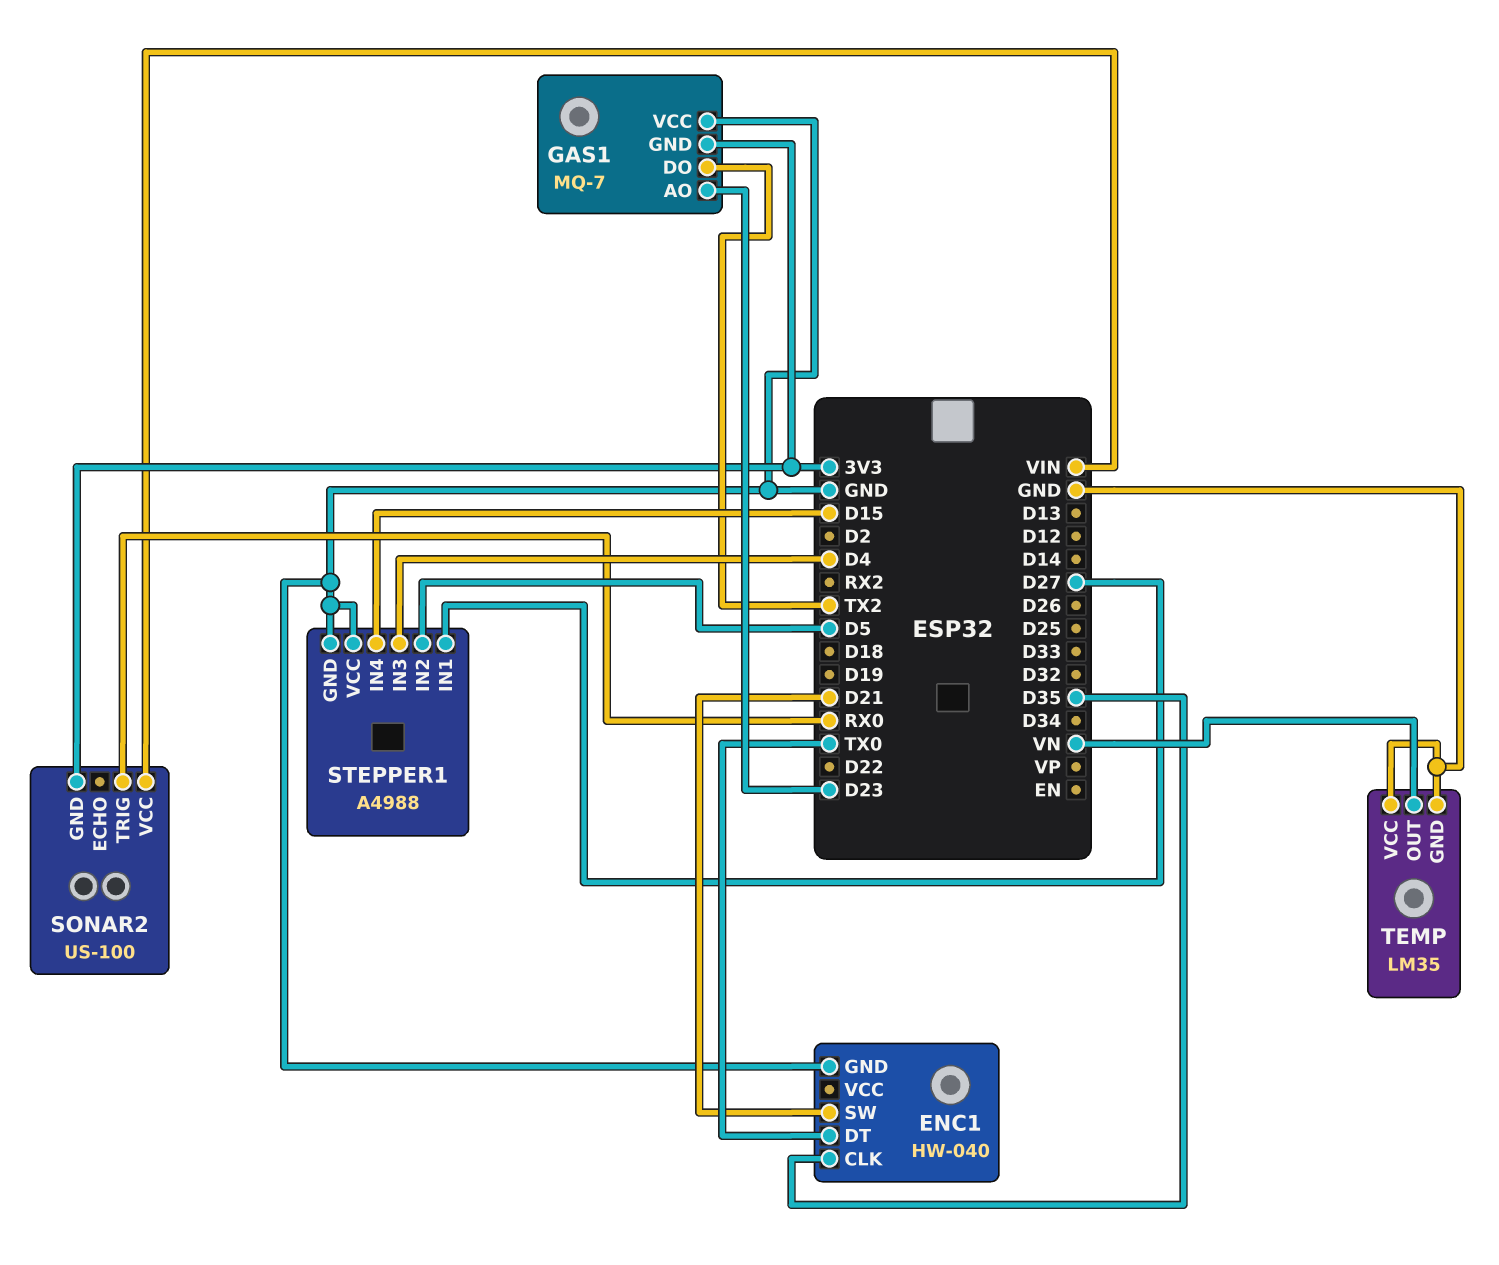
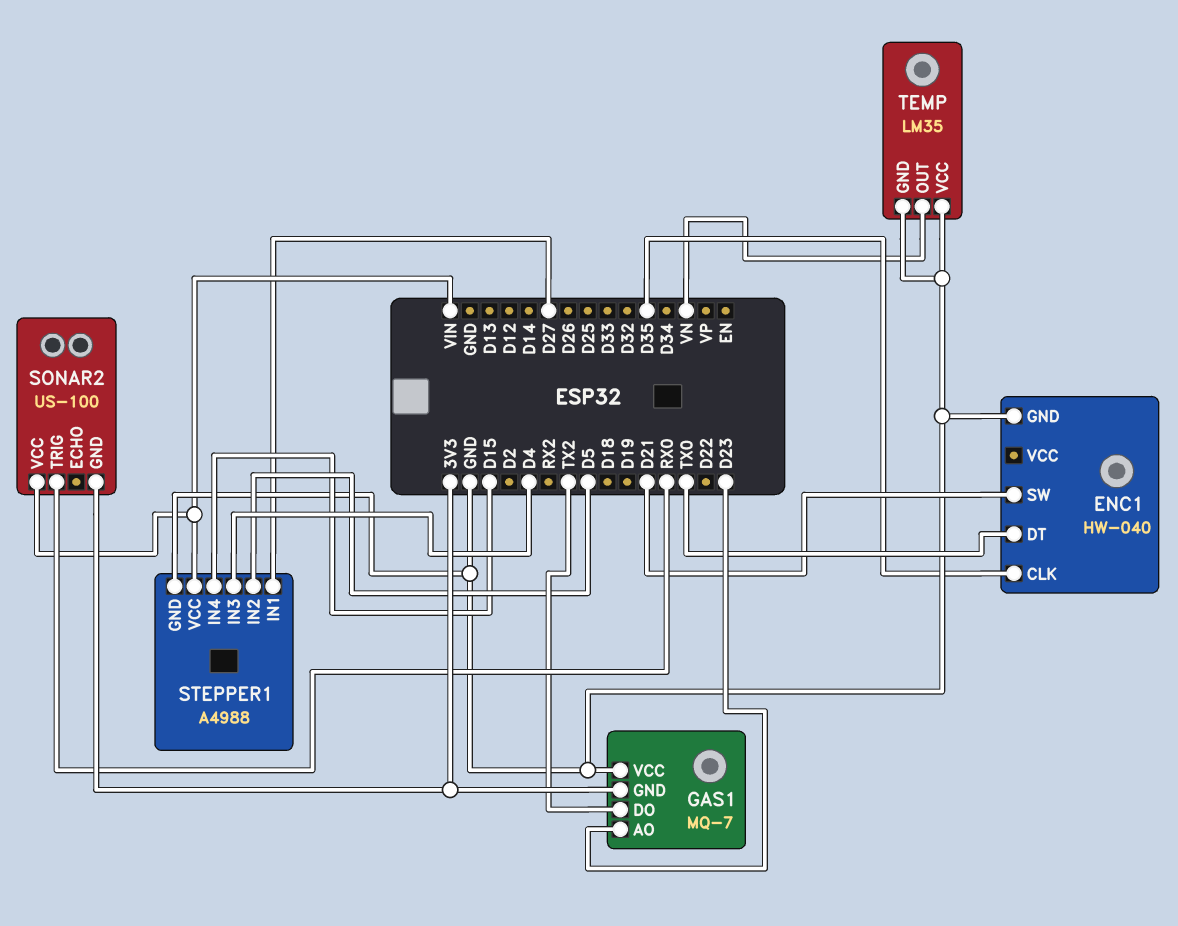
STEPPER1 pin VCC: GND -> VIN

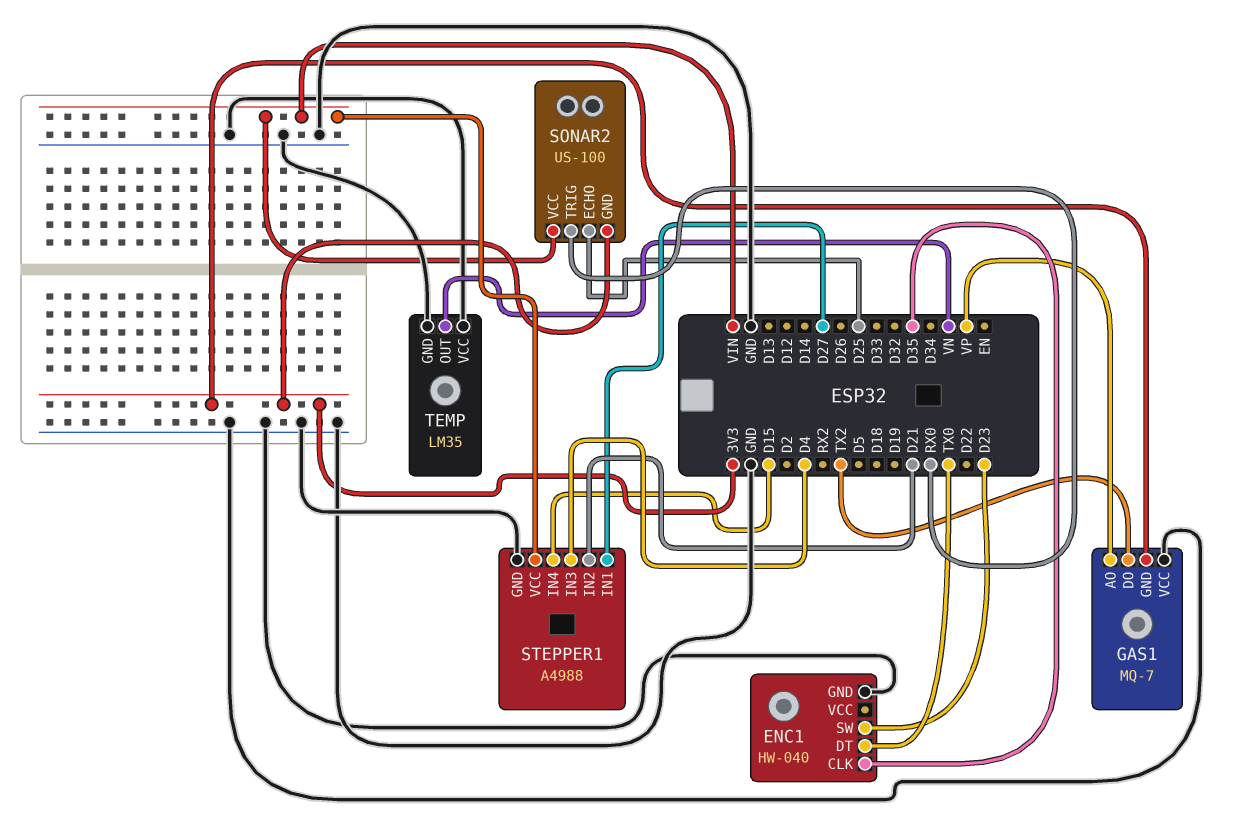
ENC1 pin SW: D21 -> D23
GAS1 pin AO: D23 -> VP
SONAR2 pin ECHO: none -> D25
STEPPER1 pin IN2: D5 -> D21

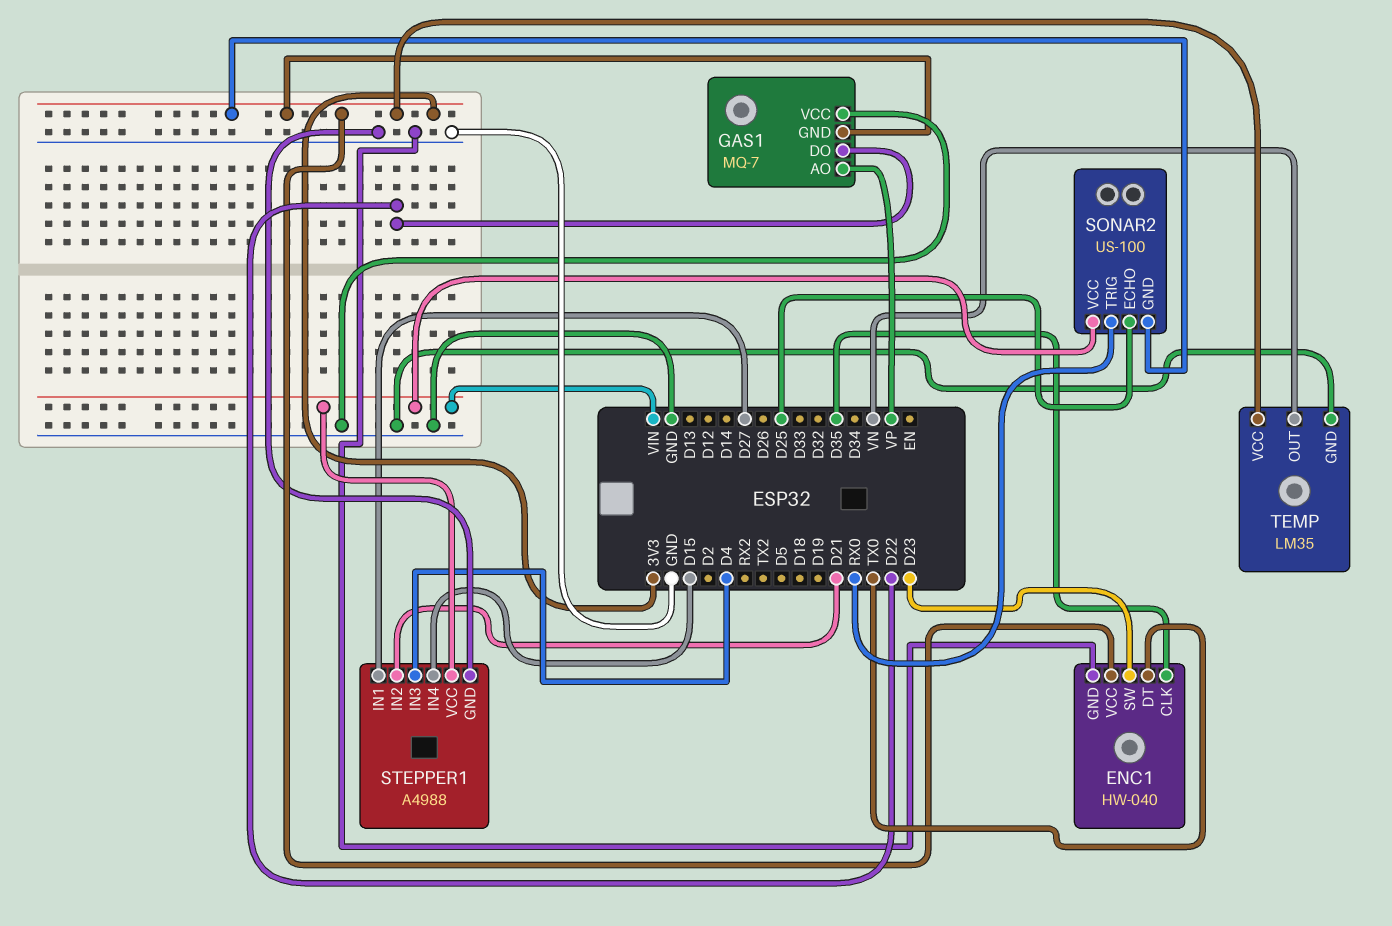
ENC1 pin VCC: none -> 3V3
GAS1 pin DO: TX2 -> D22
TEMP pin VCC: GND -> 3V3

